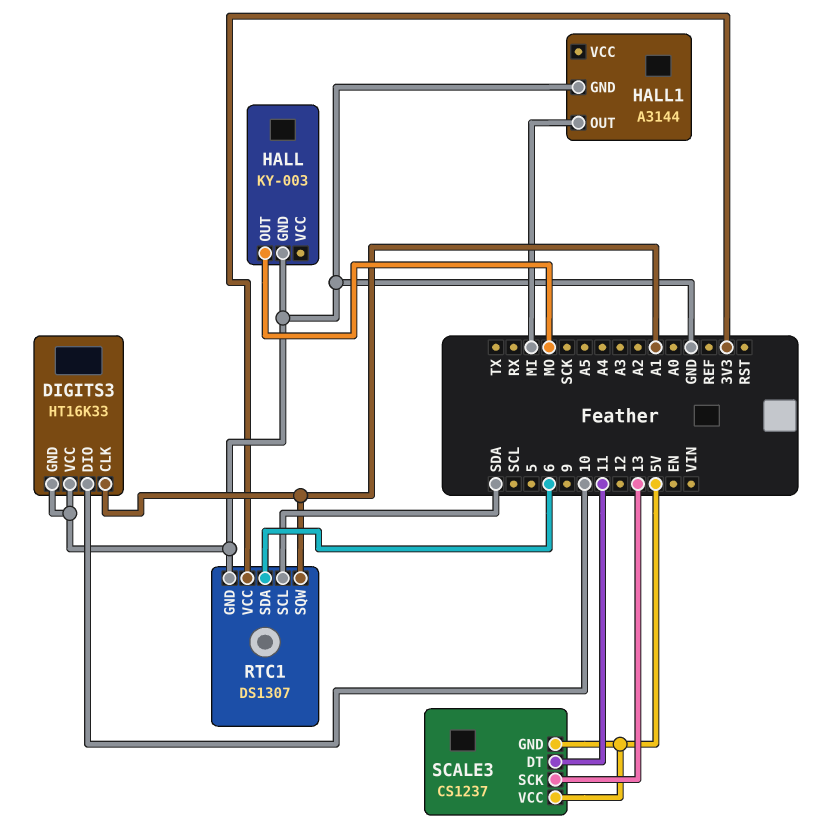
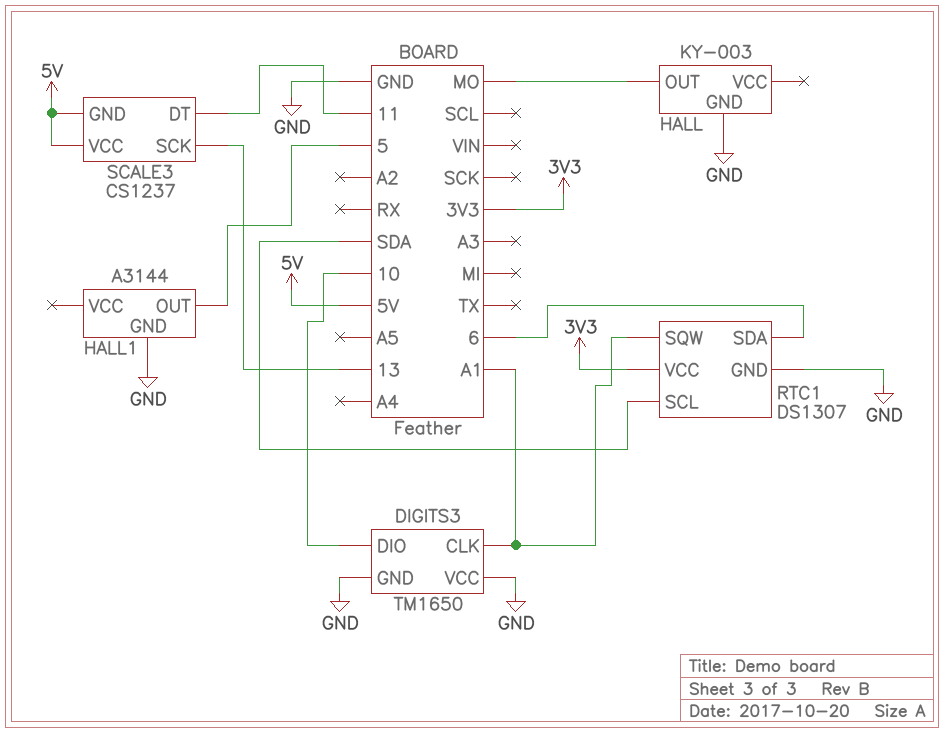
DIGITS3: HT16K33 -> TM1650
HALL1 pin OUT: MI -> 5

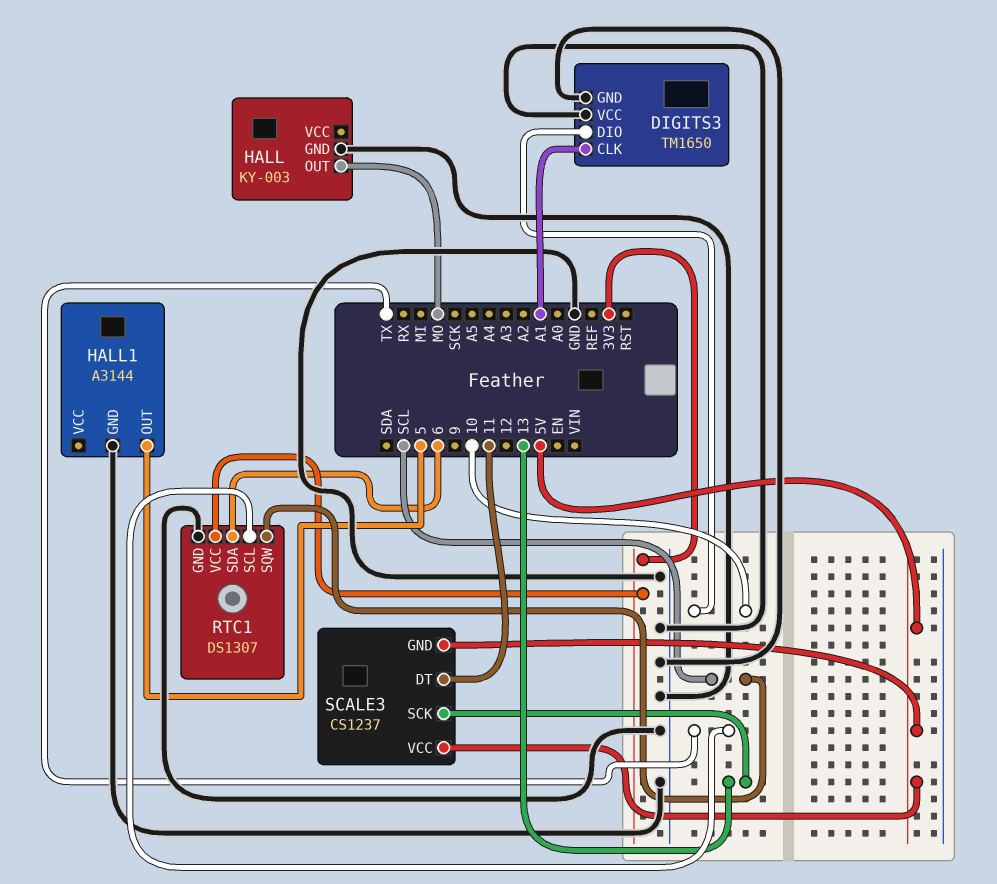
RTC1 pin SCL: SDA -> TX
RTC1 pin SQW: A1 -> SCL

